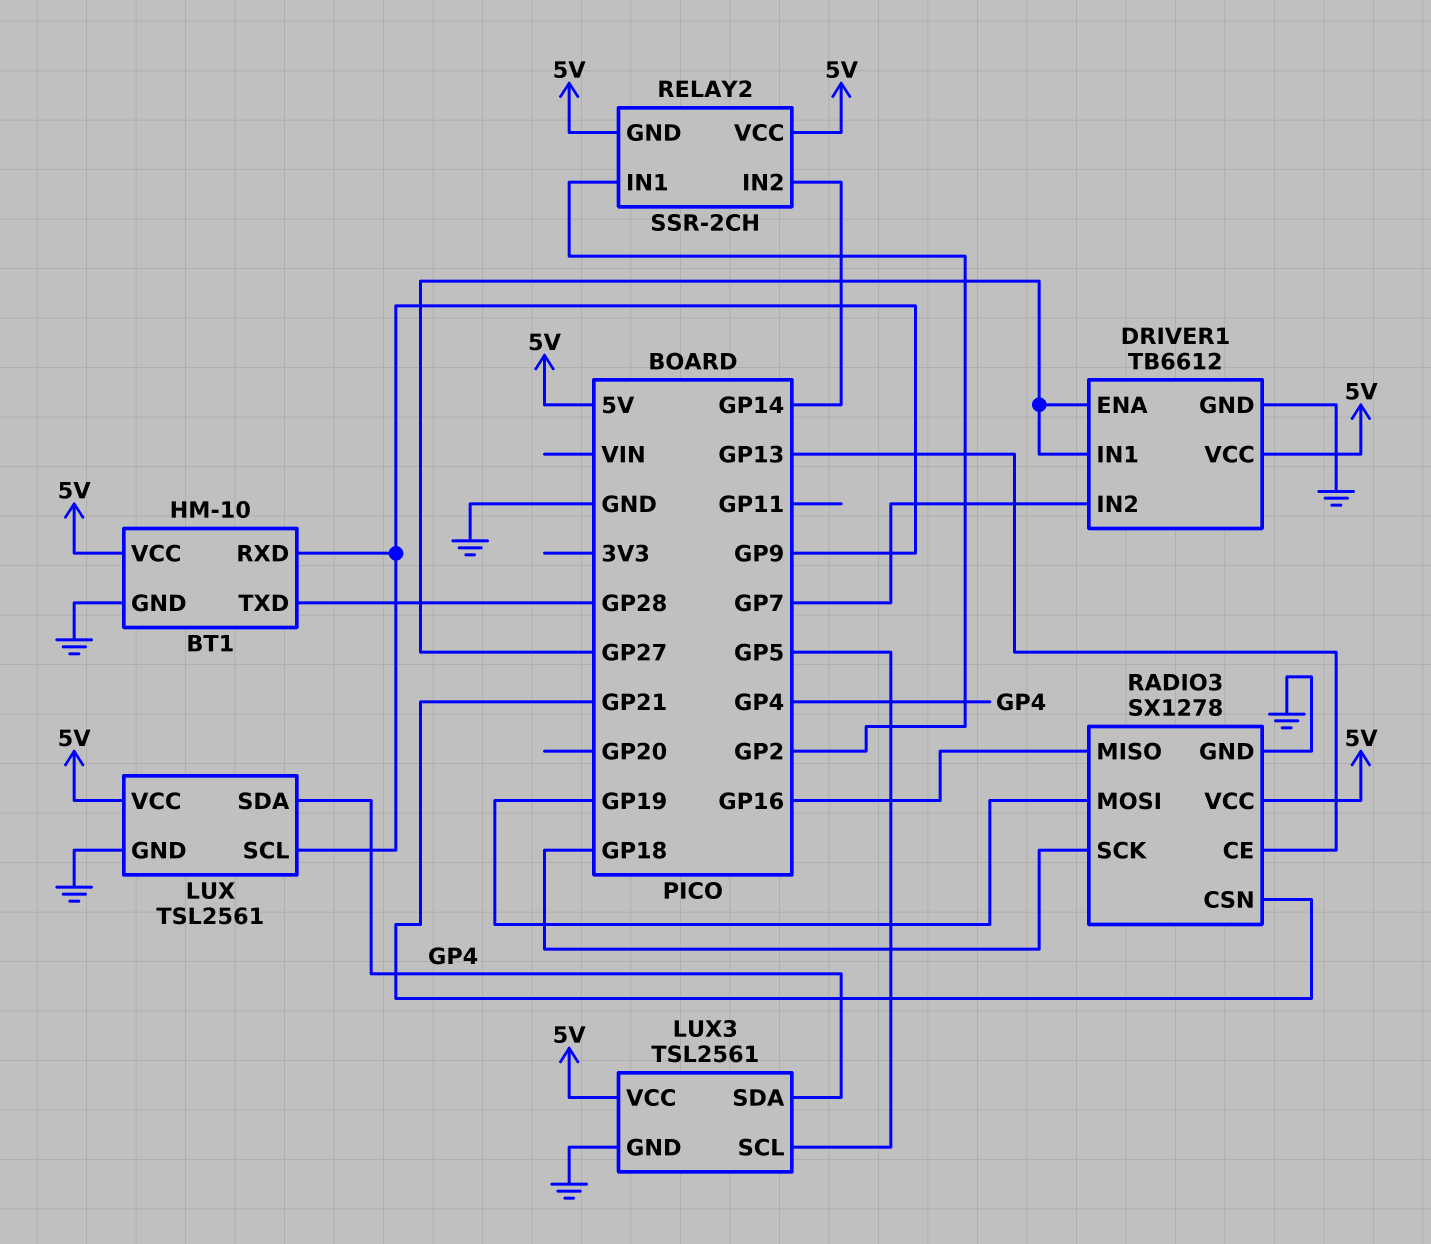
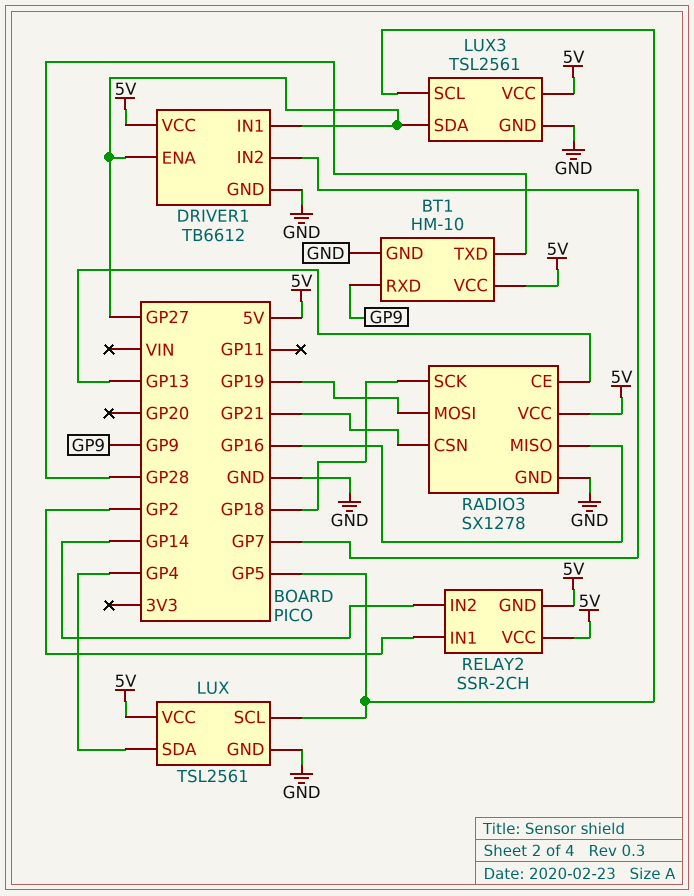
LUX pin SCL: GP9 -> GP5
LUX3 pin SDA: GP4 -> GP27

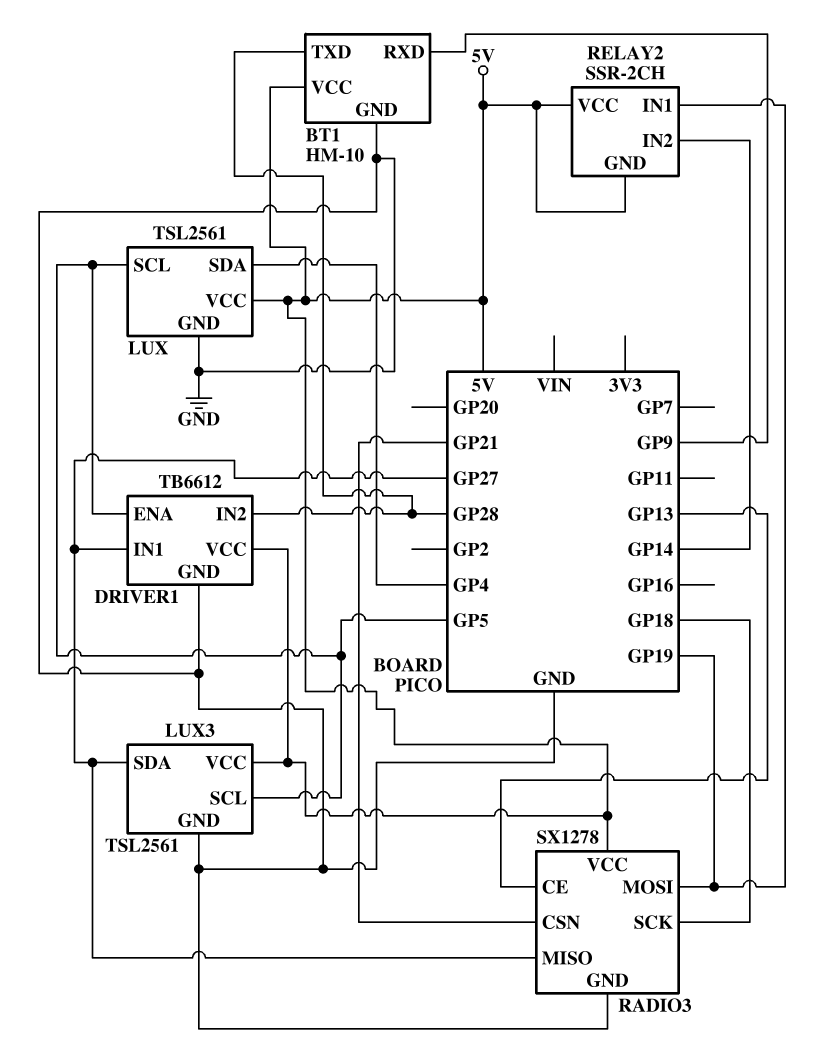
DRIVER1 pin ENA: GP27 -> GP5
DRIVER1 pin IN2: GP7 -> GP28
RADIO3 pin MISO: GP16 -> GP27
RELAY2 pin IN1: GP2 -> GP19

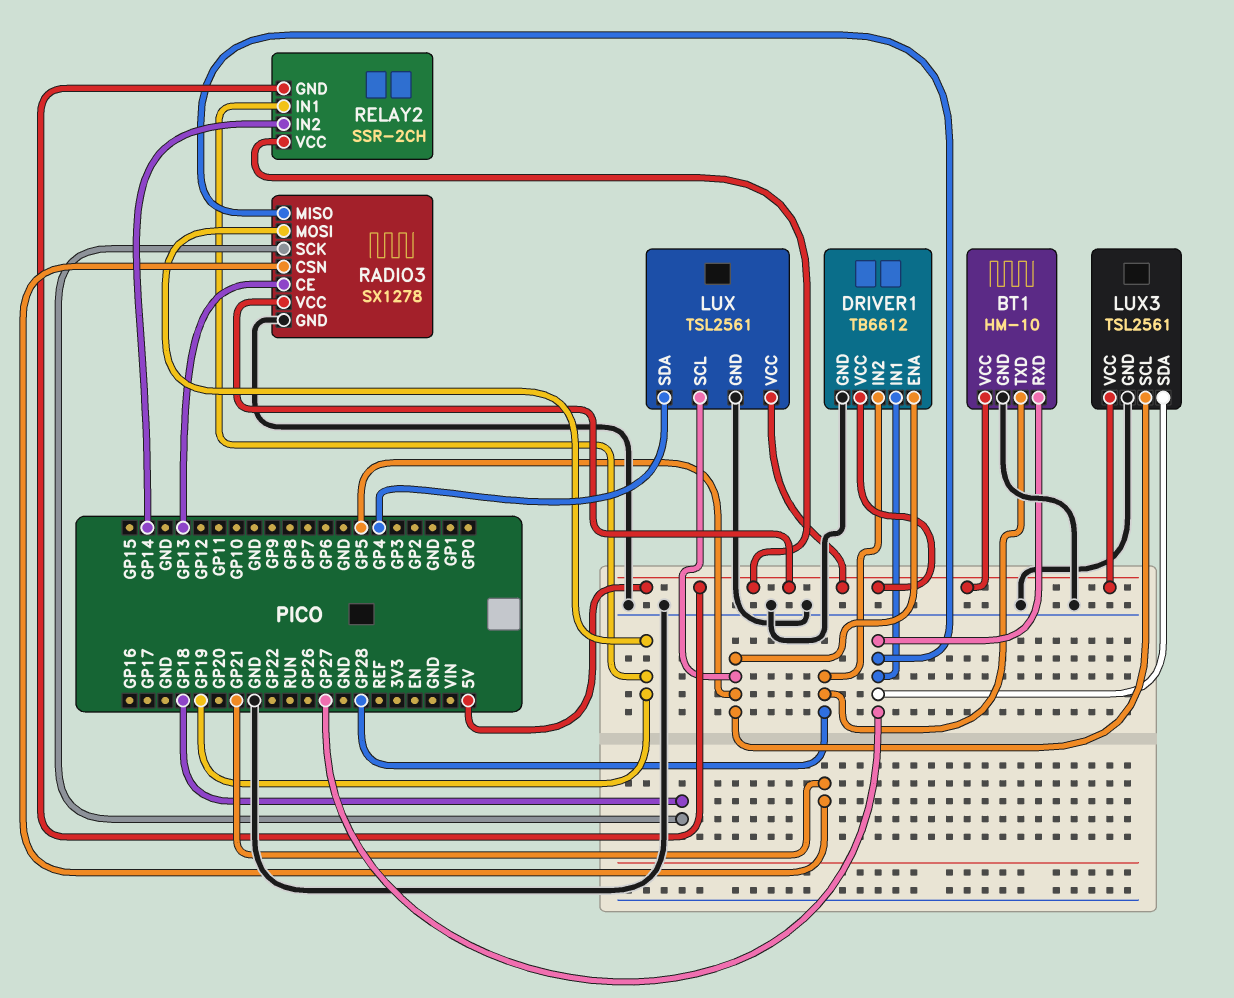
BT1 pin RXD: GP9 -> GP27

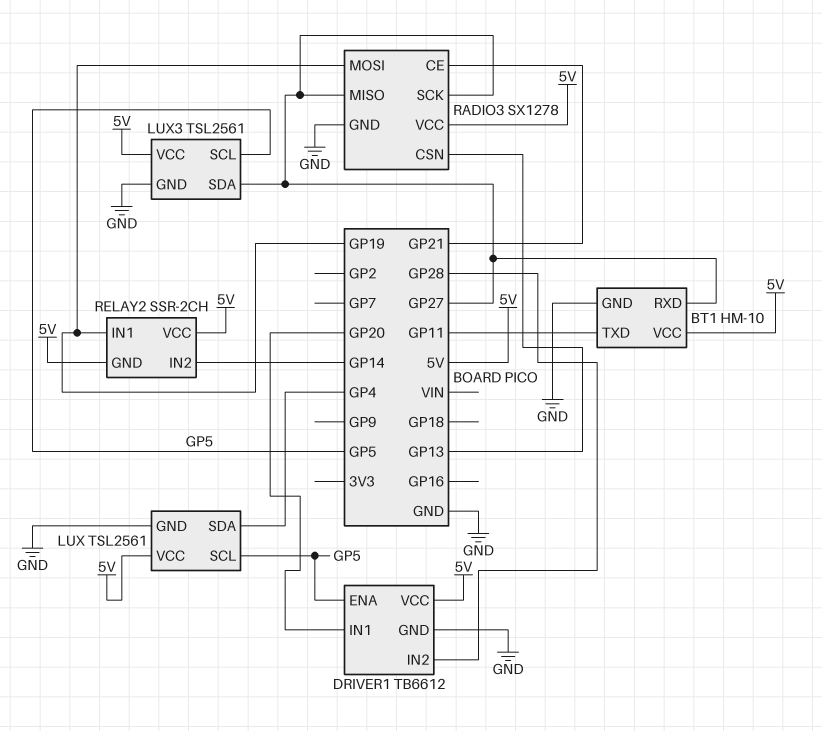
BT1 pin TXD: GP28 -> GP11
DRIVER1 pin IN1: GP27 -> GP20
RADIO3 pin CE: GP13 -> GP21
RADIO3 pin CSN: GP21 -> GP13
RADIO3 pin SCK: GP18 -> GP27

